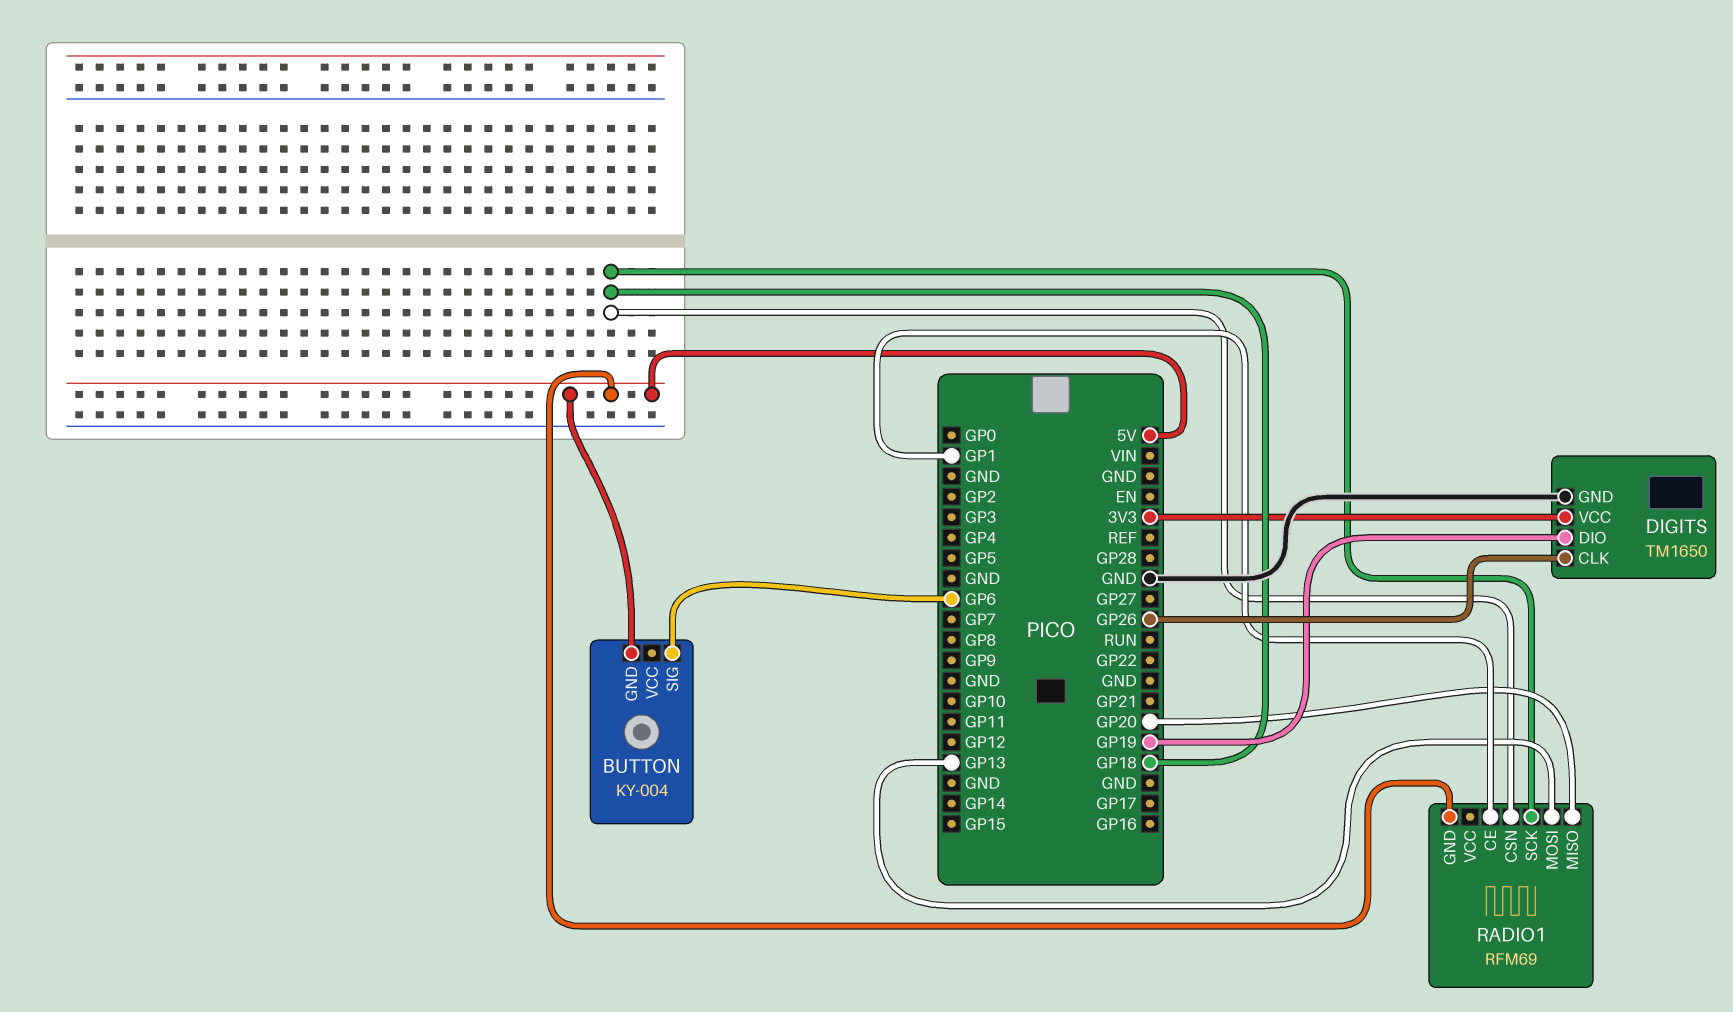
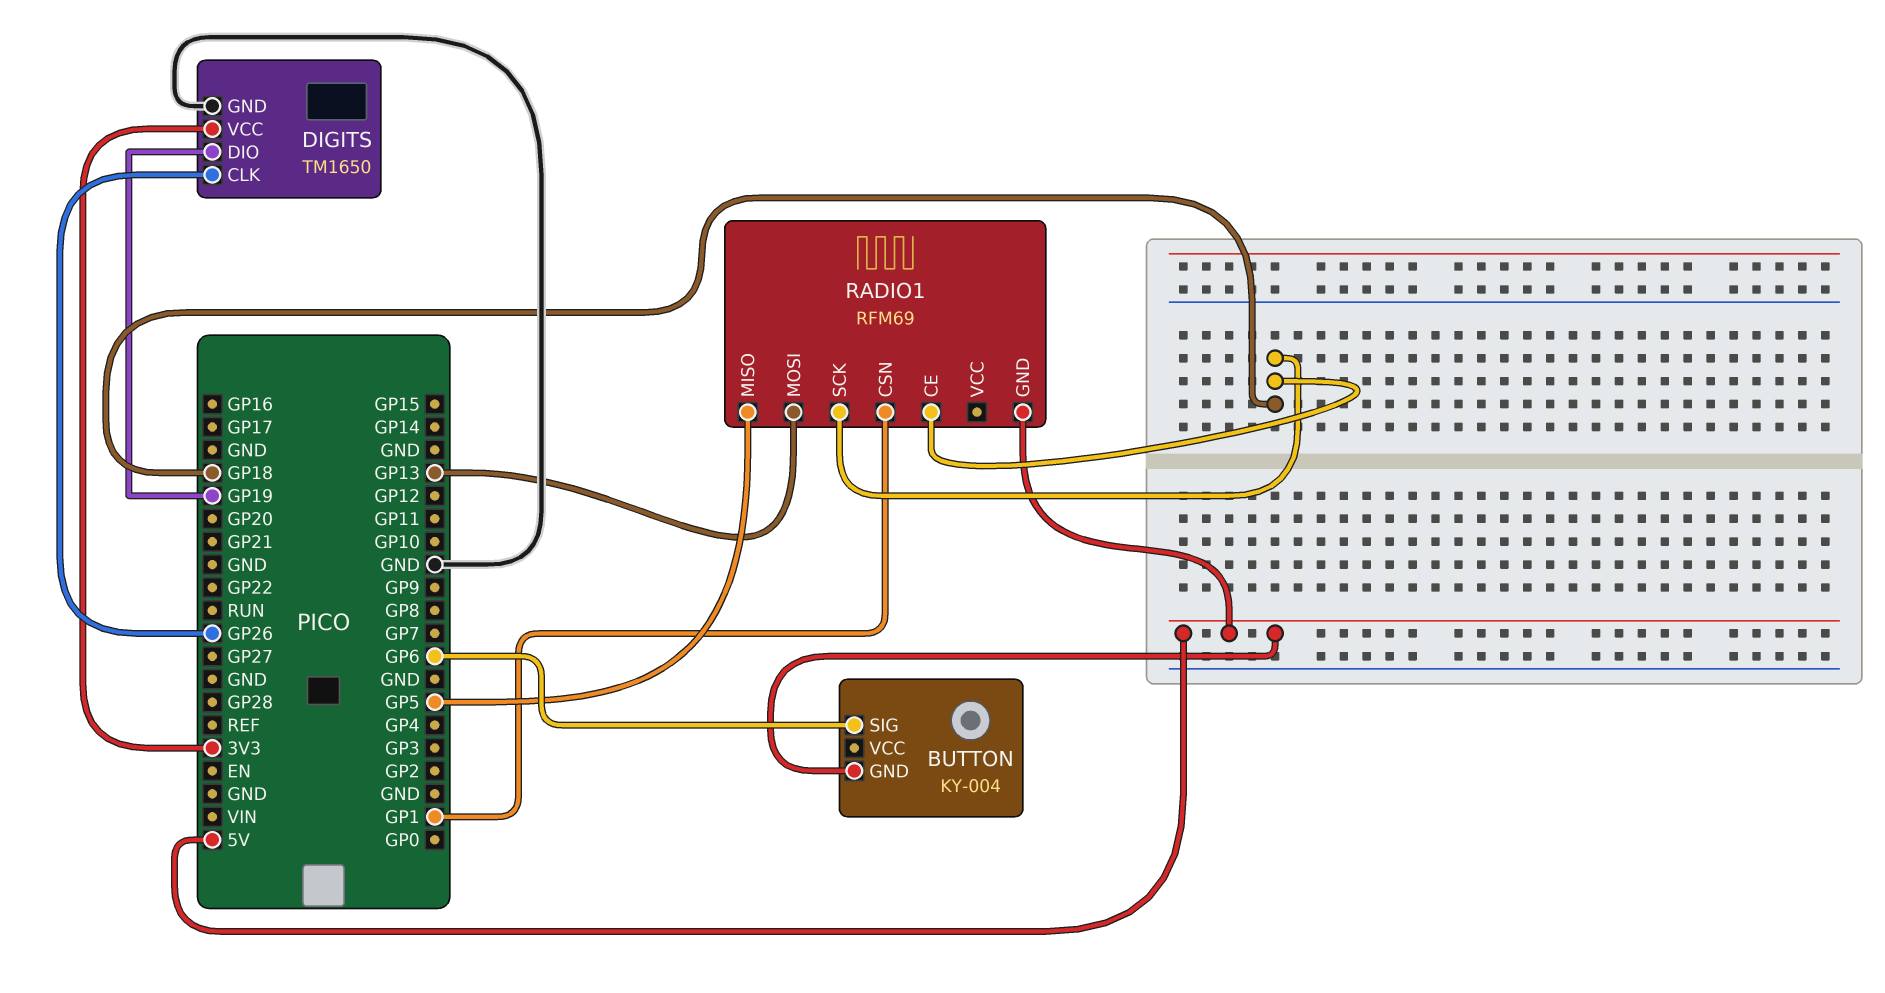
RADIO1 pin CE: GP1 -> GP18
RADIO1 pin CSN: GP18 -> GP1
RADIO1 pin MISO: GP20 -> GP5

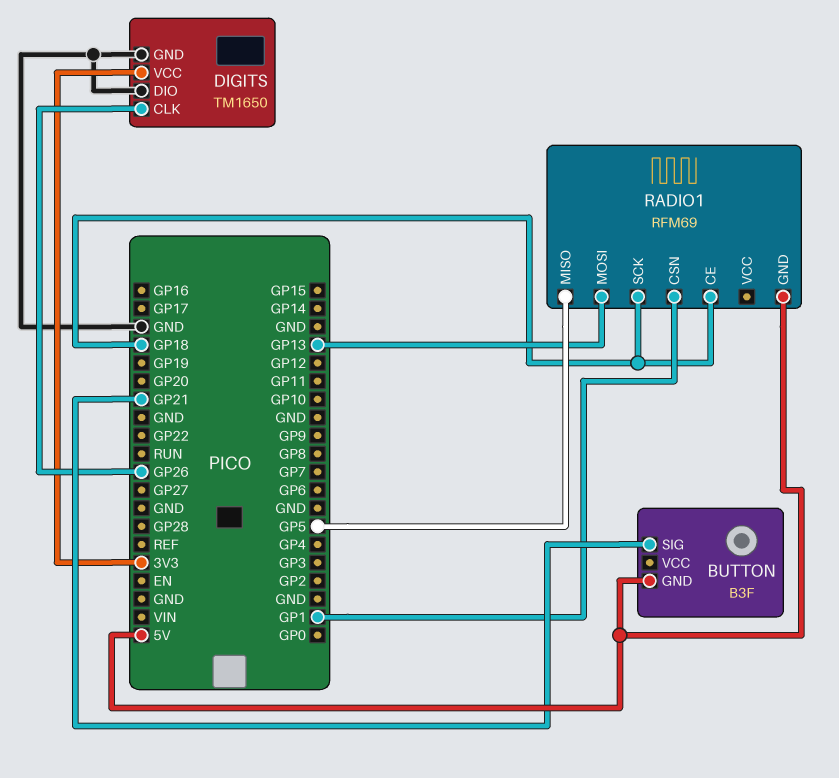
BUTTON: KY-004 -> B3F
BUTTON pin SIG: GP6 -> GP21
DIGITS pin DIO: GP19 -> GND

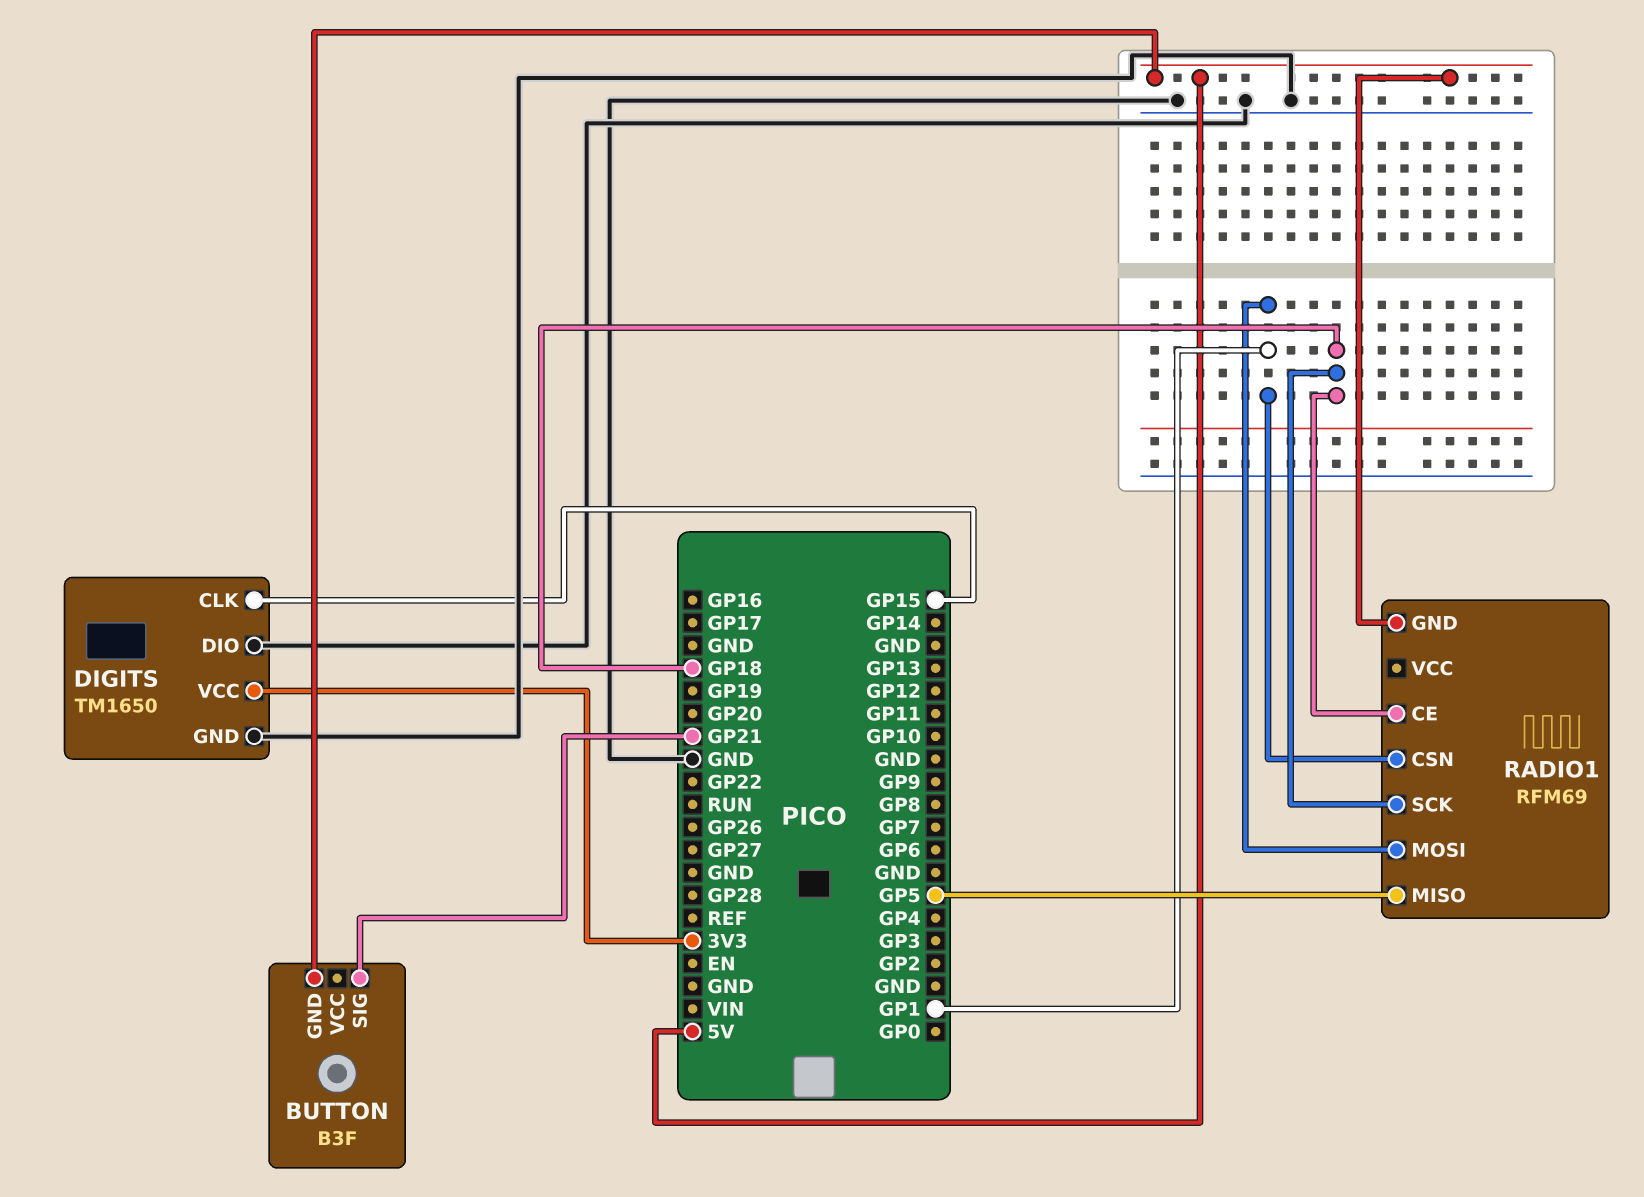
DIGITS pin CLK: GP26 -> GP15
RADIO1 pin MOSI: GP13 -> GP1

